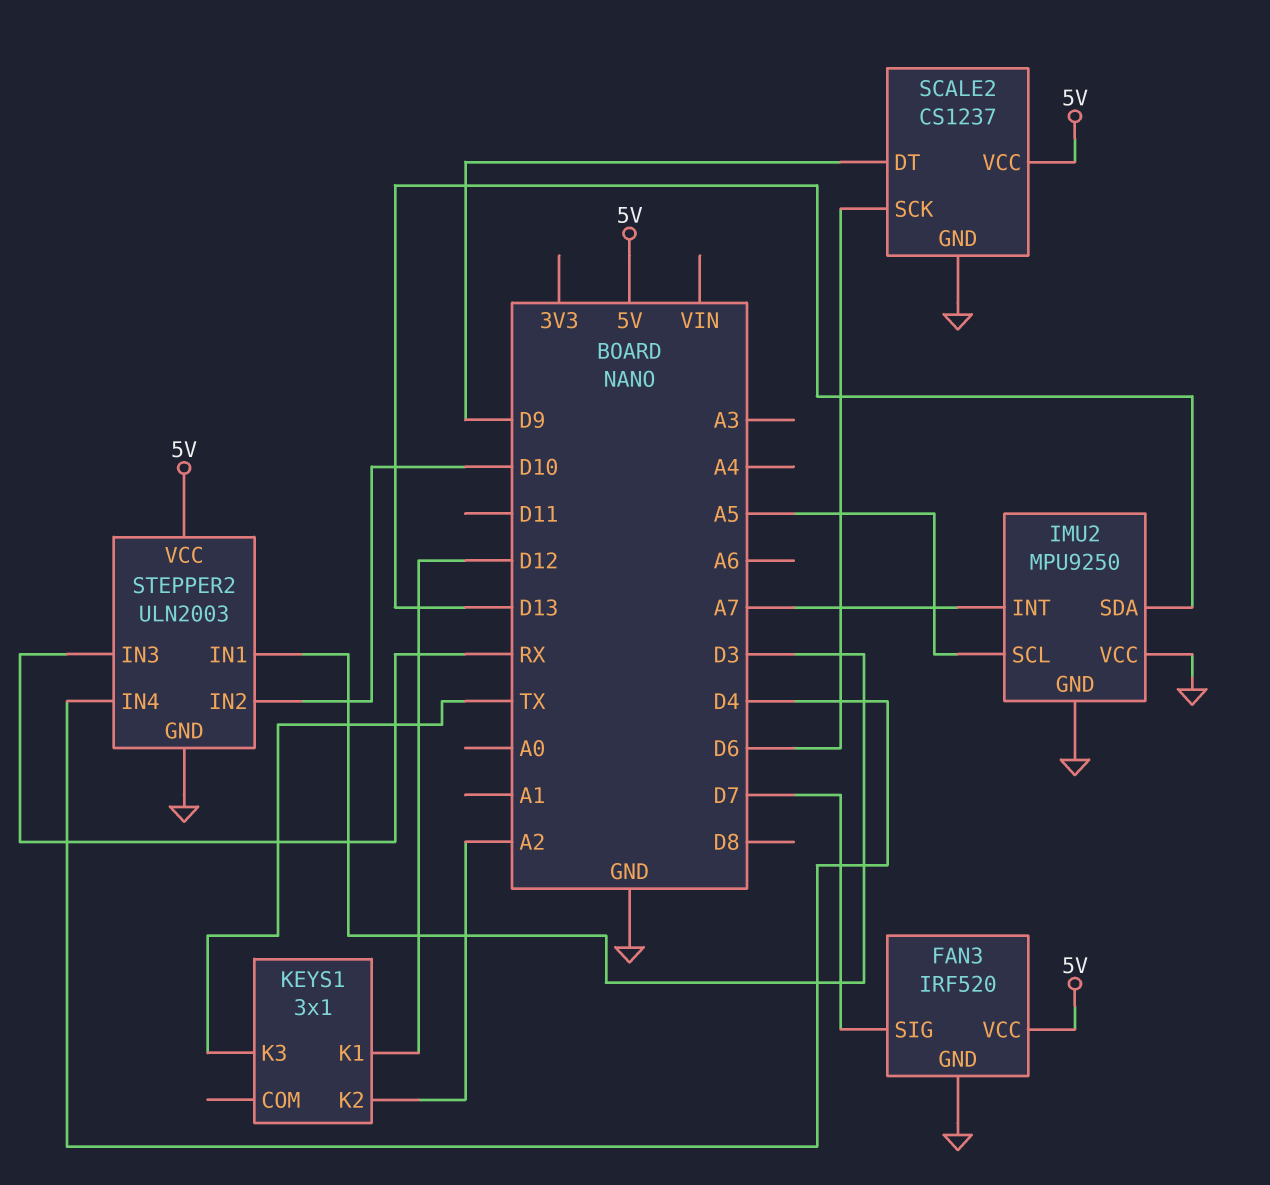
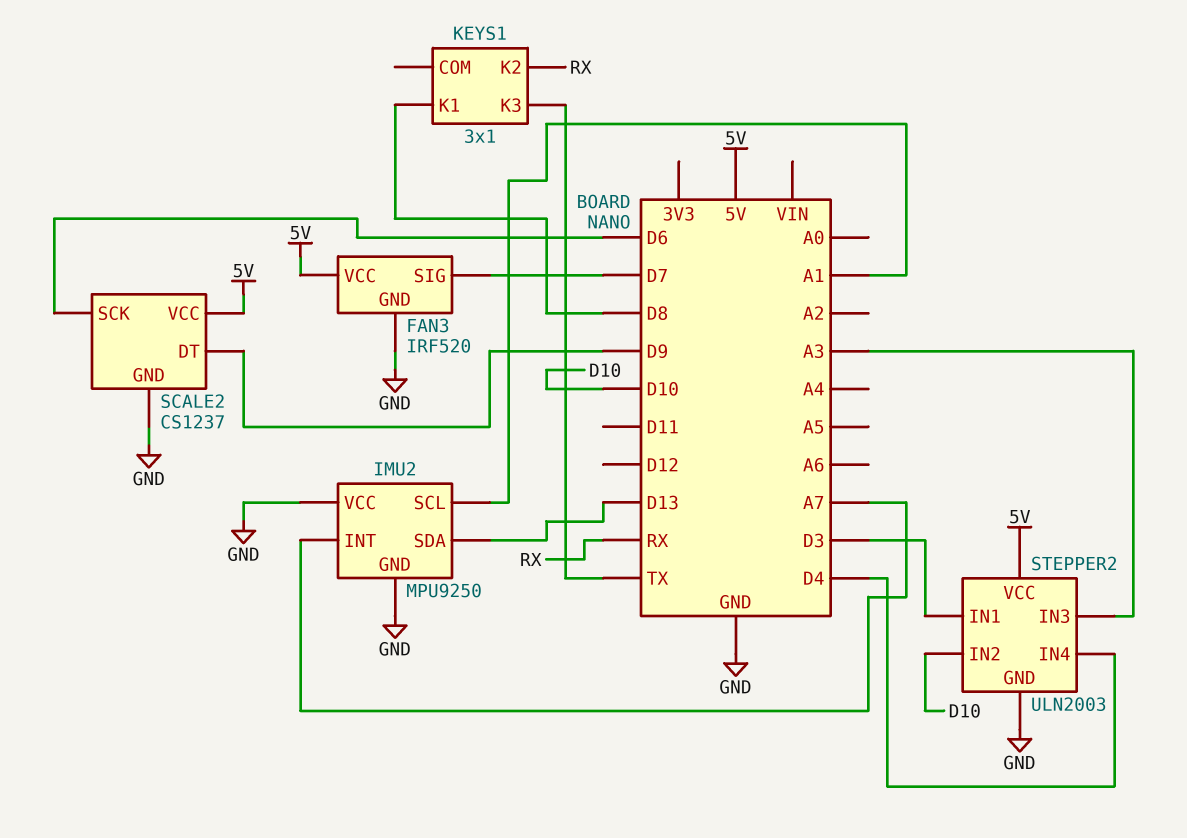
IMU2 pin SCL: A5 -> A1
KEYS1 pin K1: D12 -> D8
KEYS1 pin K2: A2 -> RX
STEPPER2 pin IN3: RX -> A3

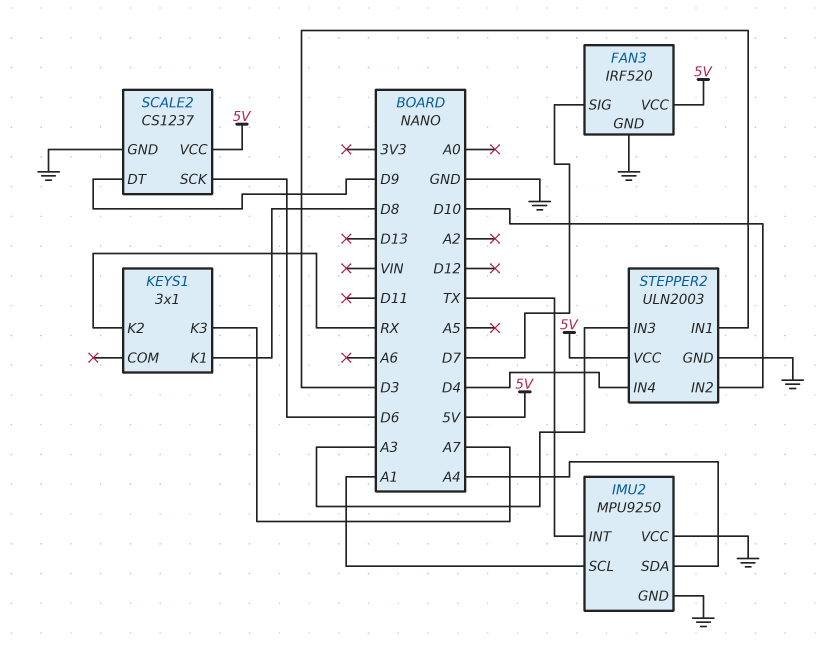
IMU2 pin INT: A7 -> TX
IMU2 pin SDA: D13 -> A4
KEYS1 pin K3: TX -> A7

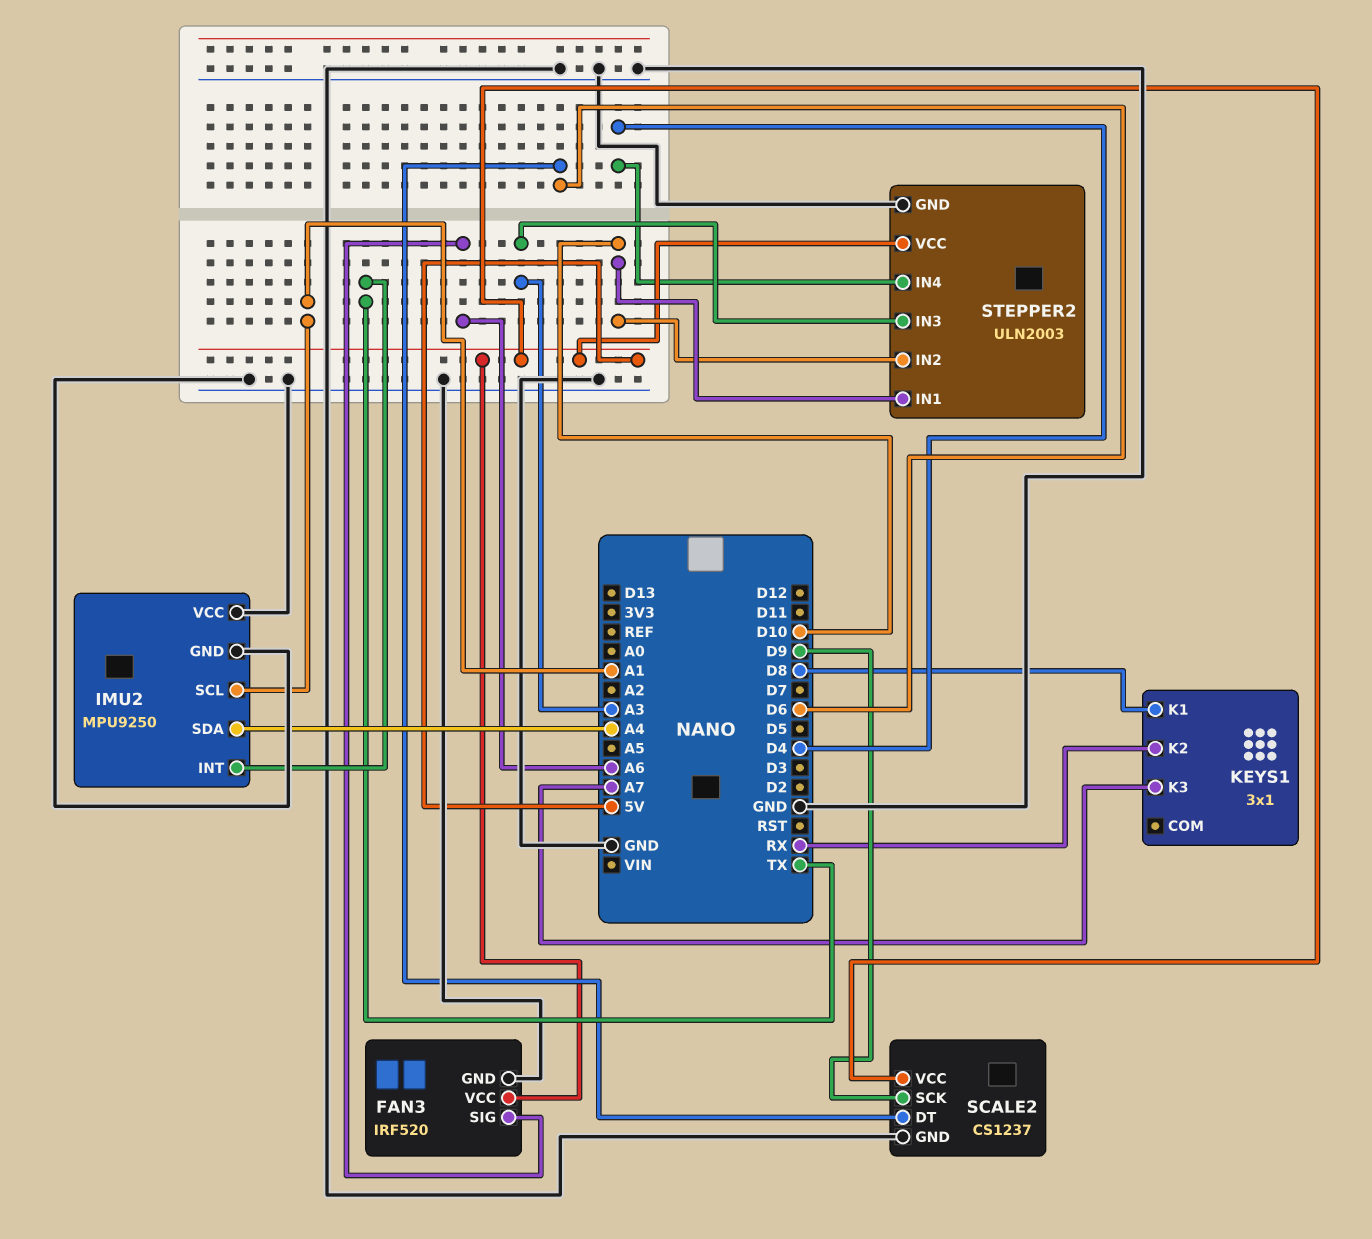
FAN3 pin SIG: D7 -> A6
SCALE2 pin DT: D9 -> D6
SCALE2 pin SCK: D6 -> D9
STEPPER2 pin IN1: D3 -> D10

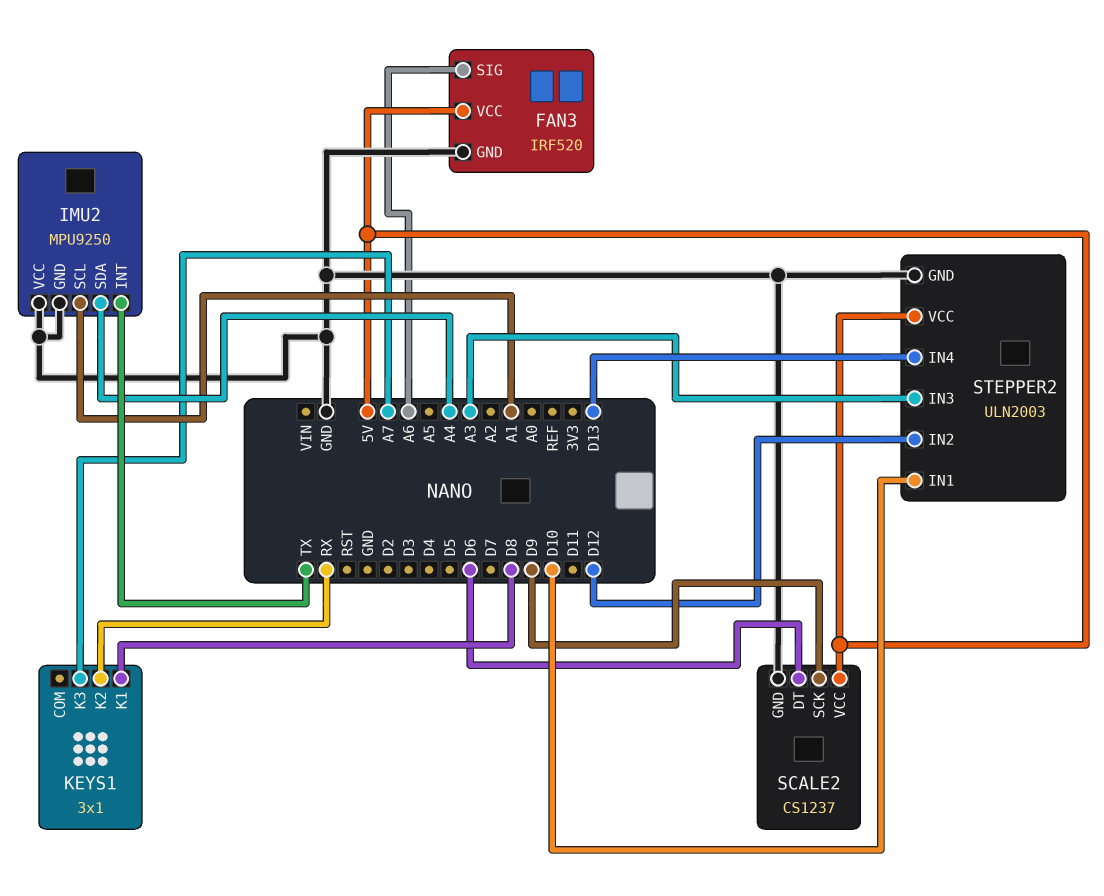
STEPPER2 pin IN2: D10 -> D12
STEPPER2 pin IN4: D4 -> D13

